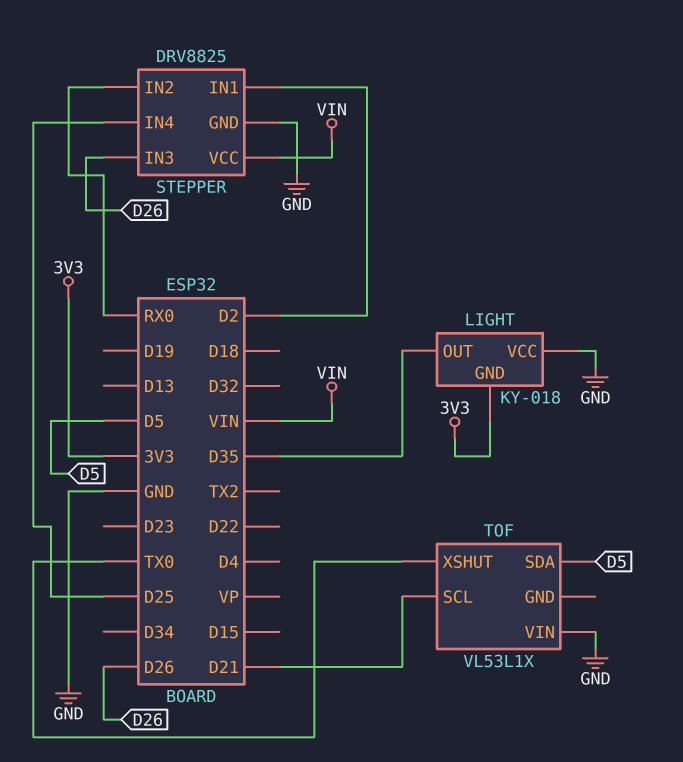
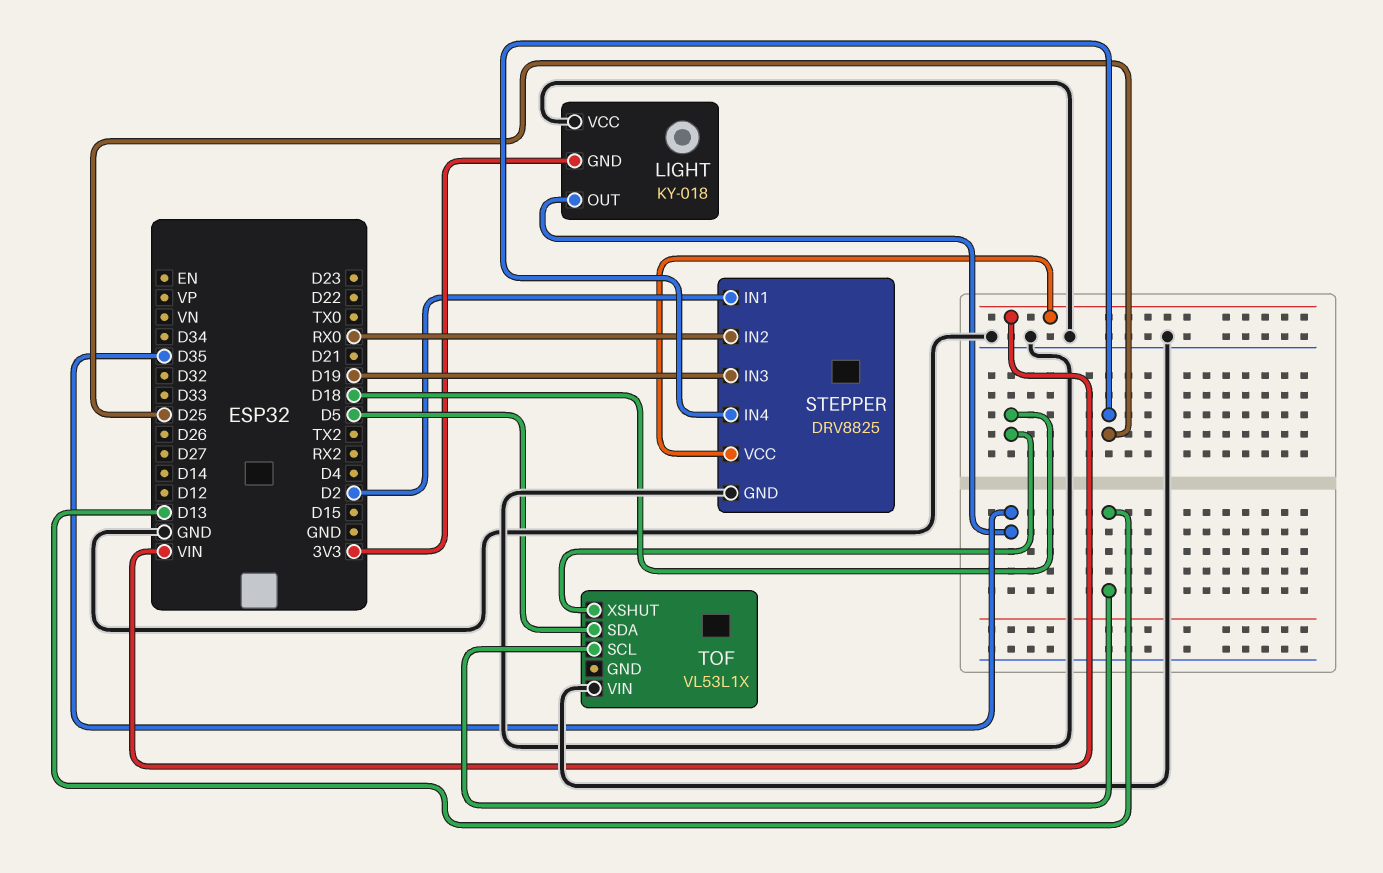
STEPPER pin IN3: D26 -> D19
TOF pin SCL: D21 -> D13
TOF pin XSHUT: TX0 -> D18

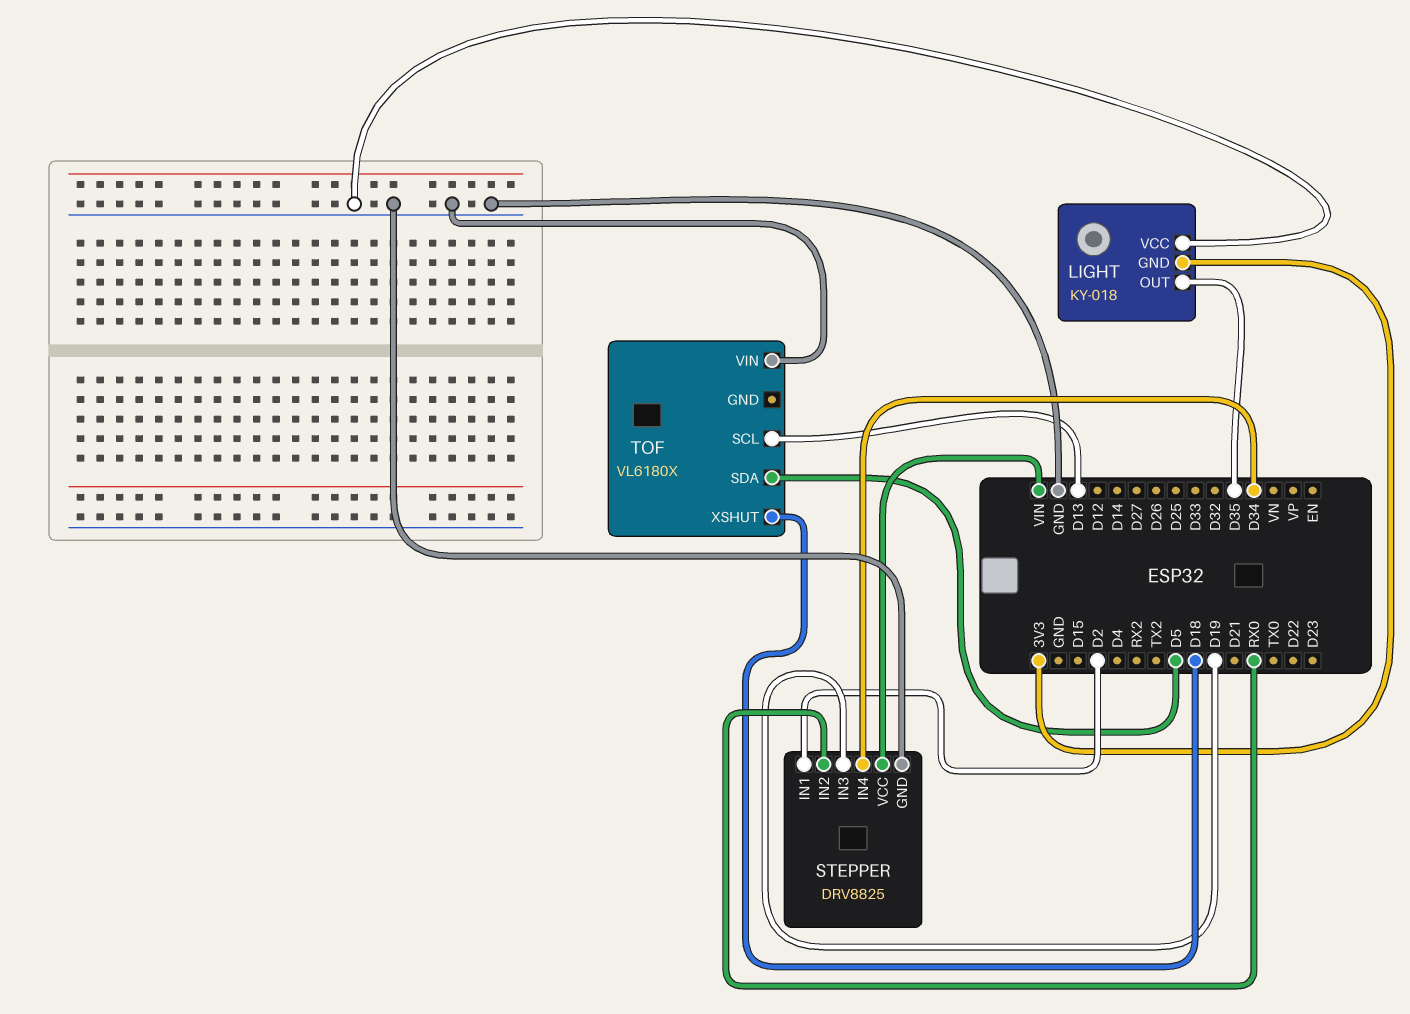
STEPPER pin IN4: D25 -> D34
TOF: VL53L1X -> VL6180X

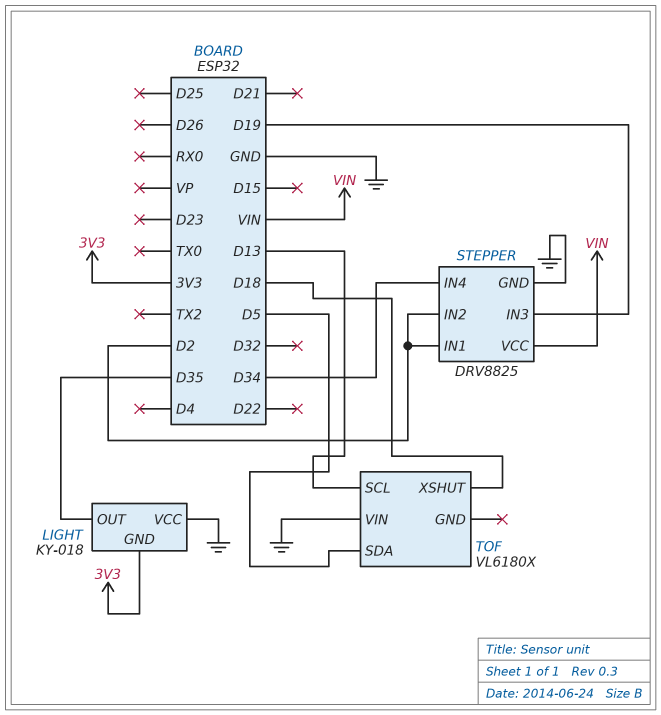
STEPPER pin IN2: RX0 -> D2

